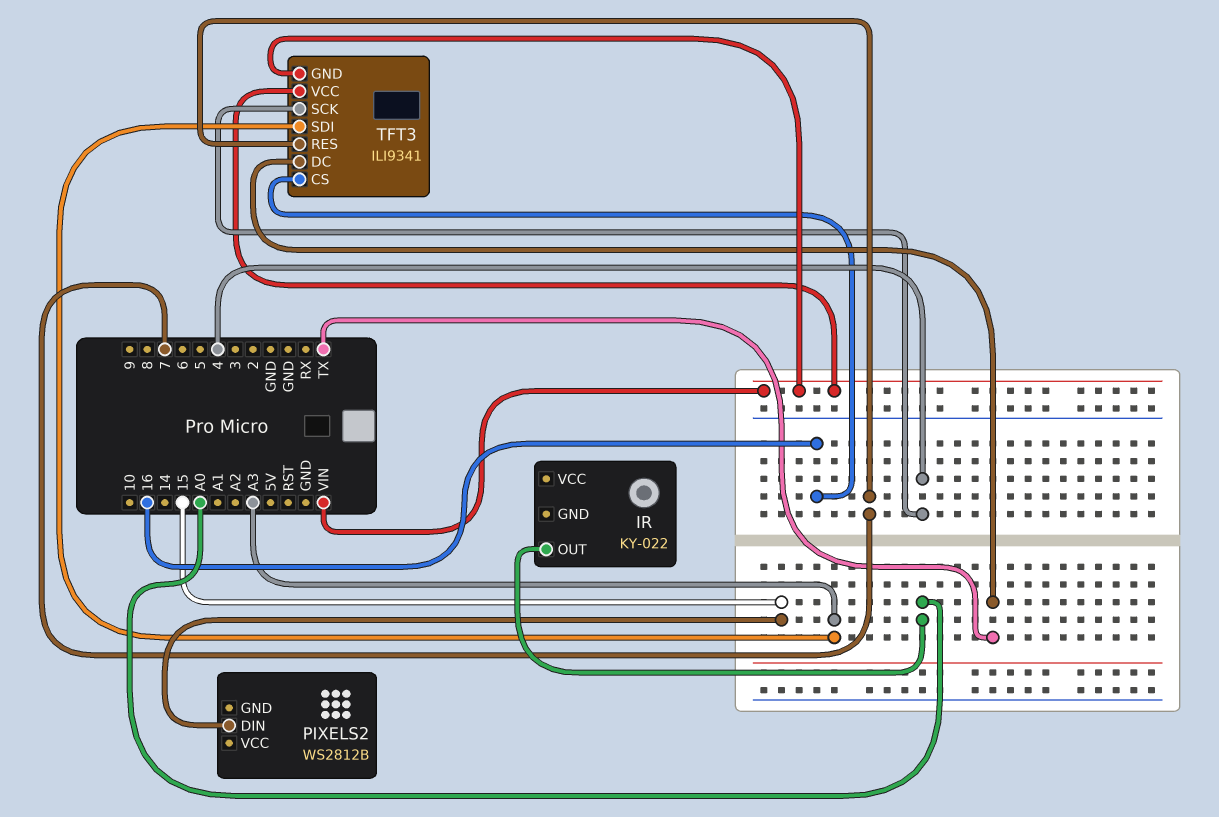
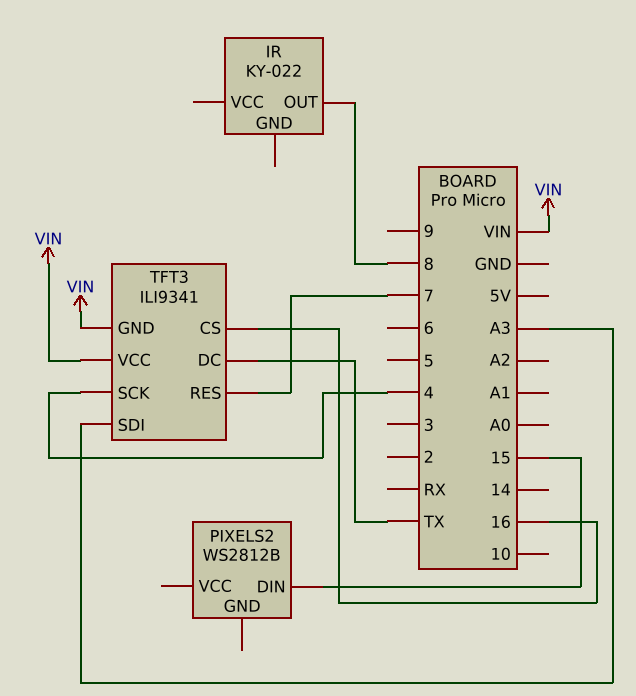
IR pin OUT: A0 -> 8

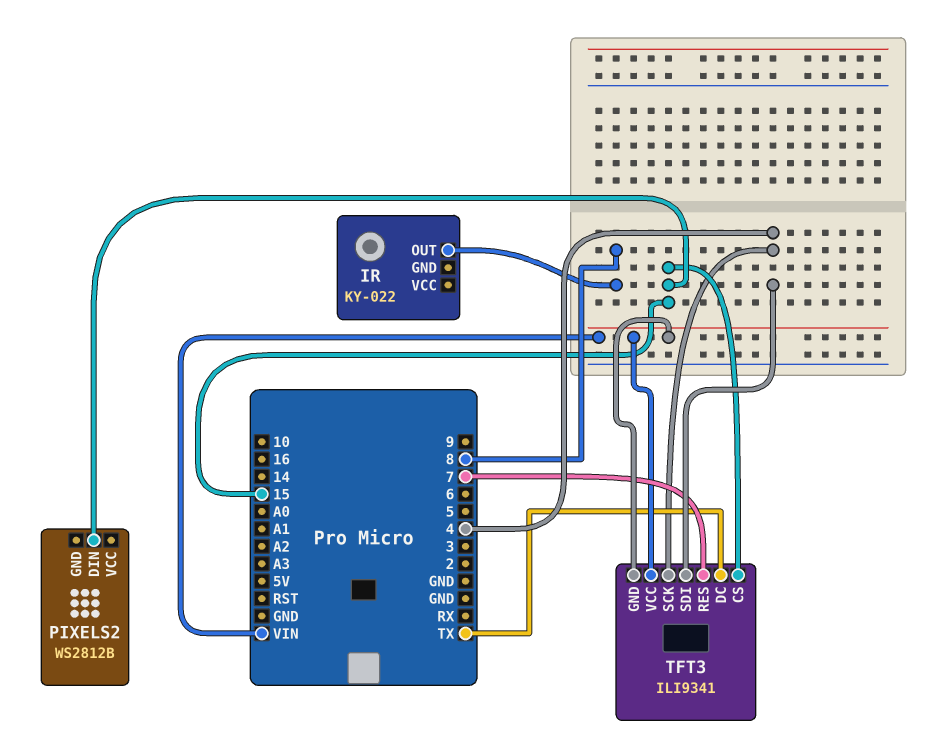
TFT3 pin CS: 16 -> 15
TFT3 pin SDI: A3 -> 4

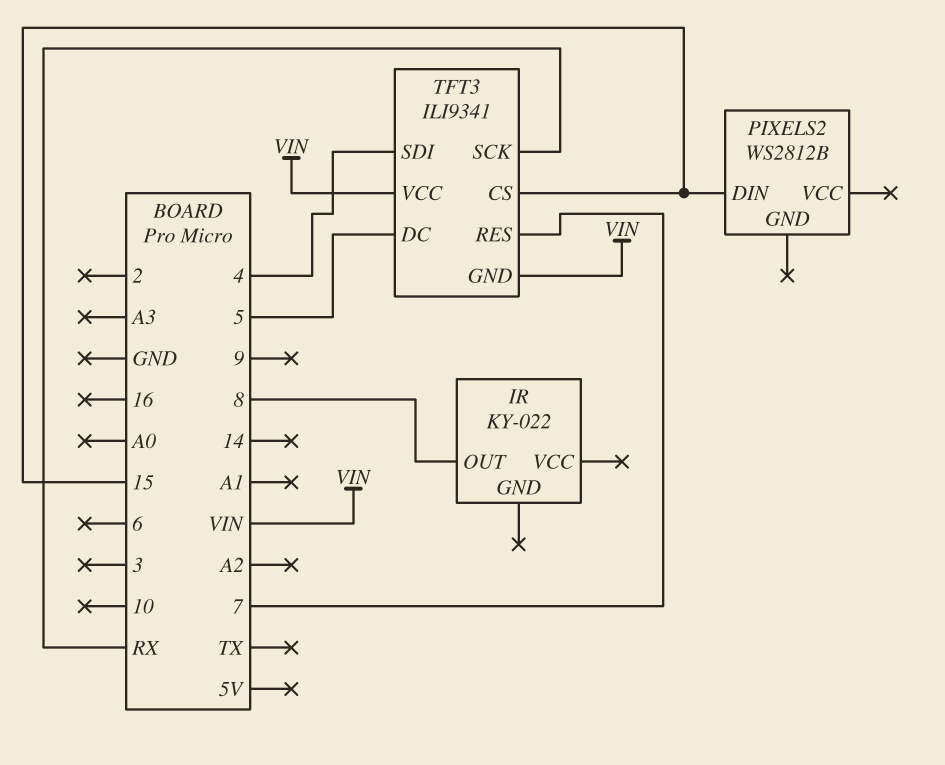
TFT3 pin DC: TX -> 5
TFT3 pin SCK: 4 -> RX

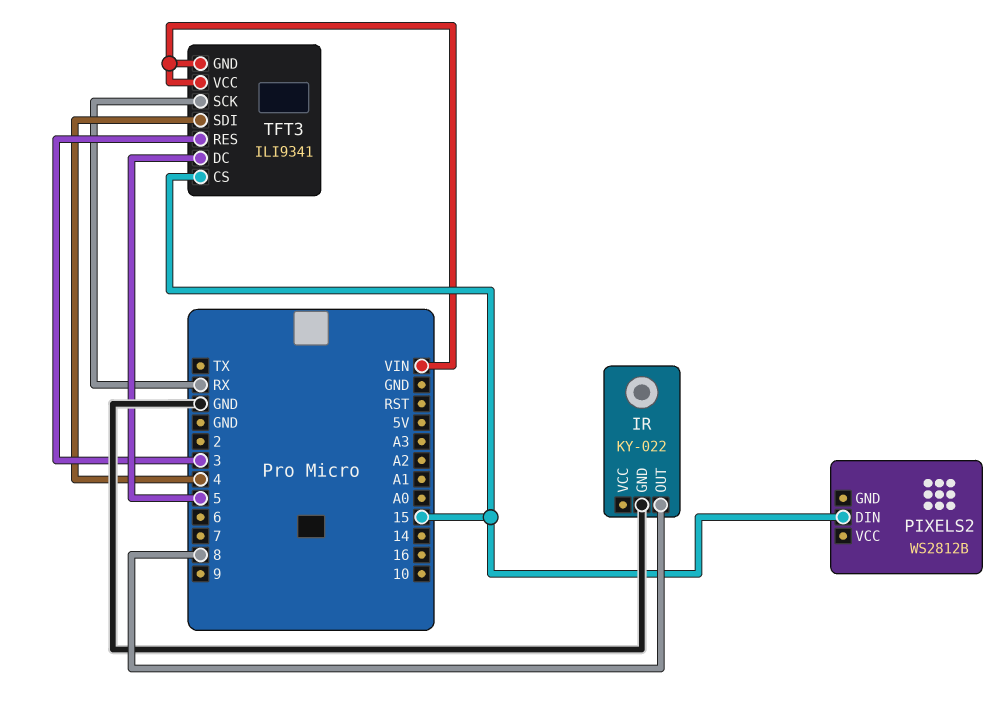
IR pin GND: none -> GND
TFT3 pin RES: 7 -> 3

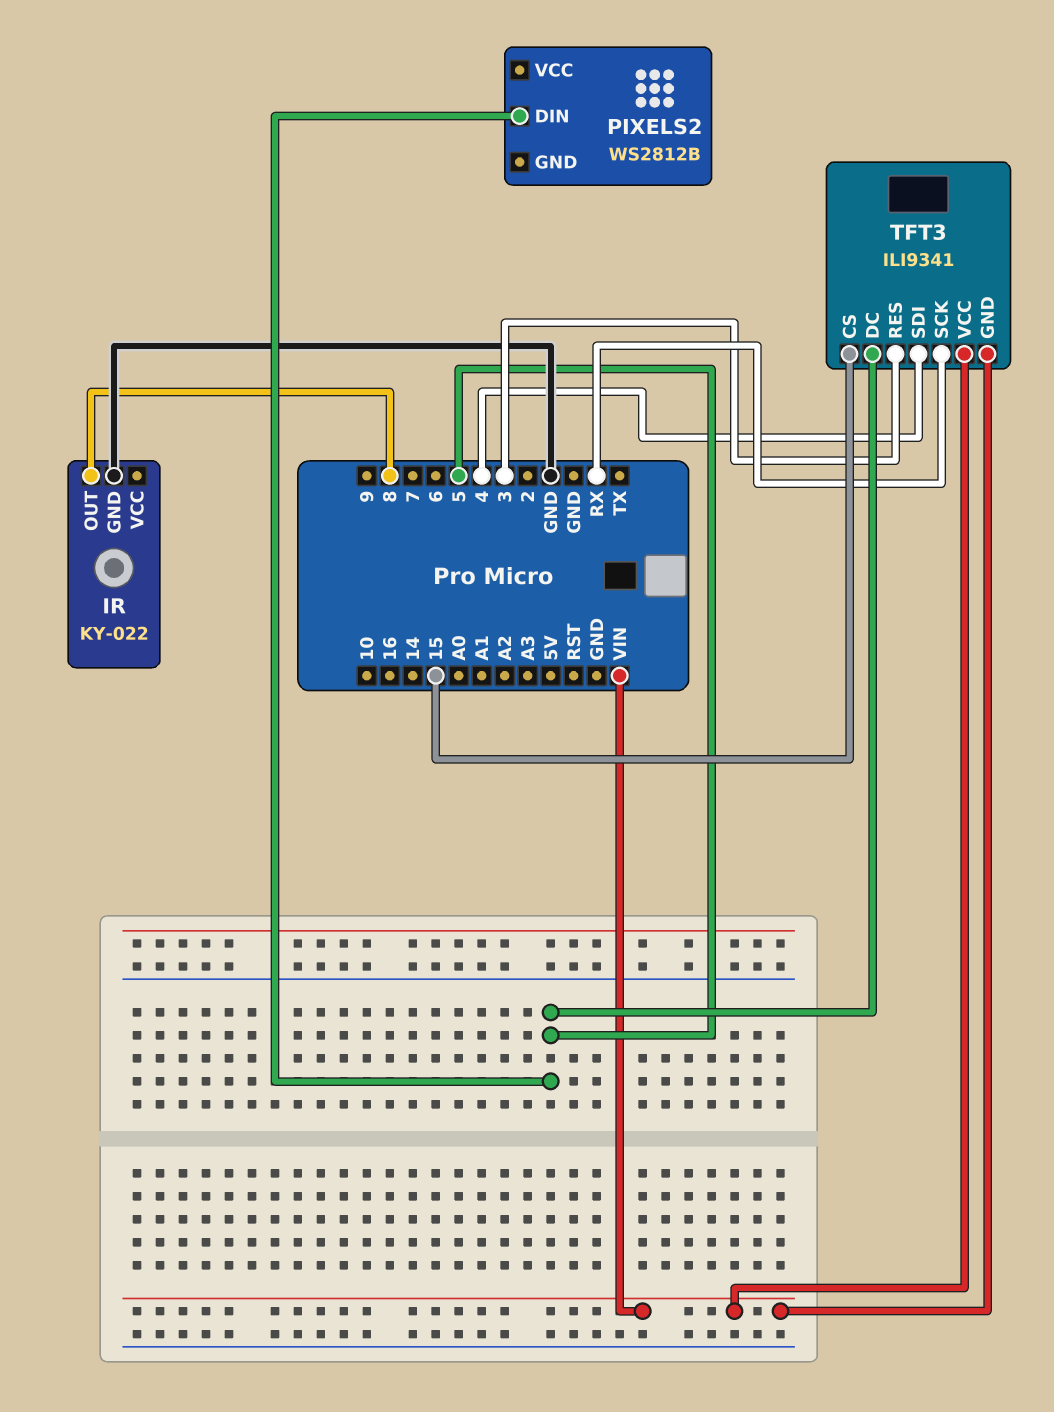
PIXELS2 pin DIN: 15 -> 5

